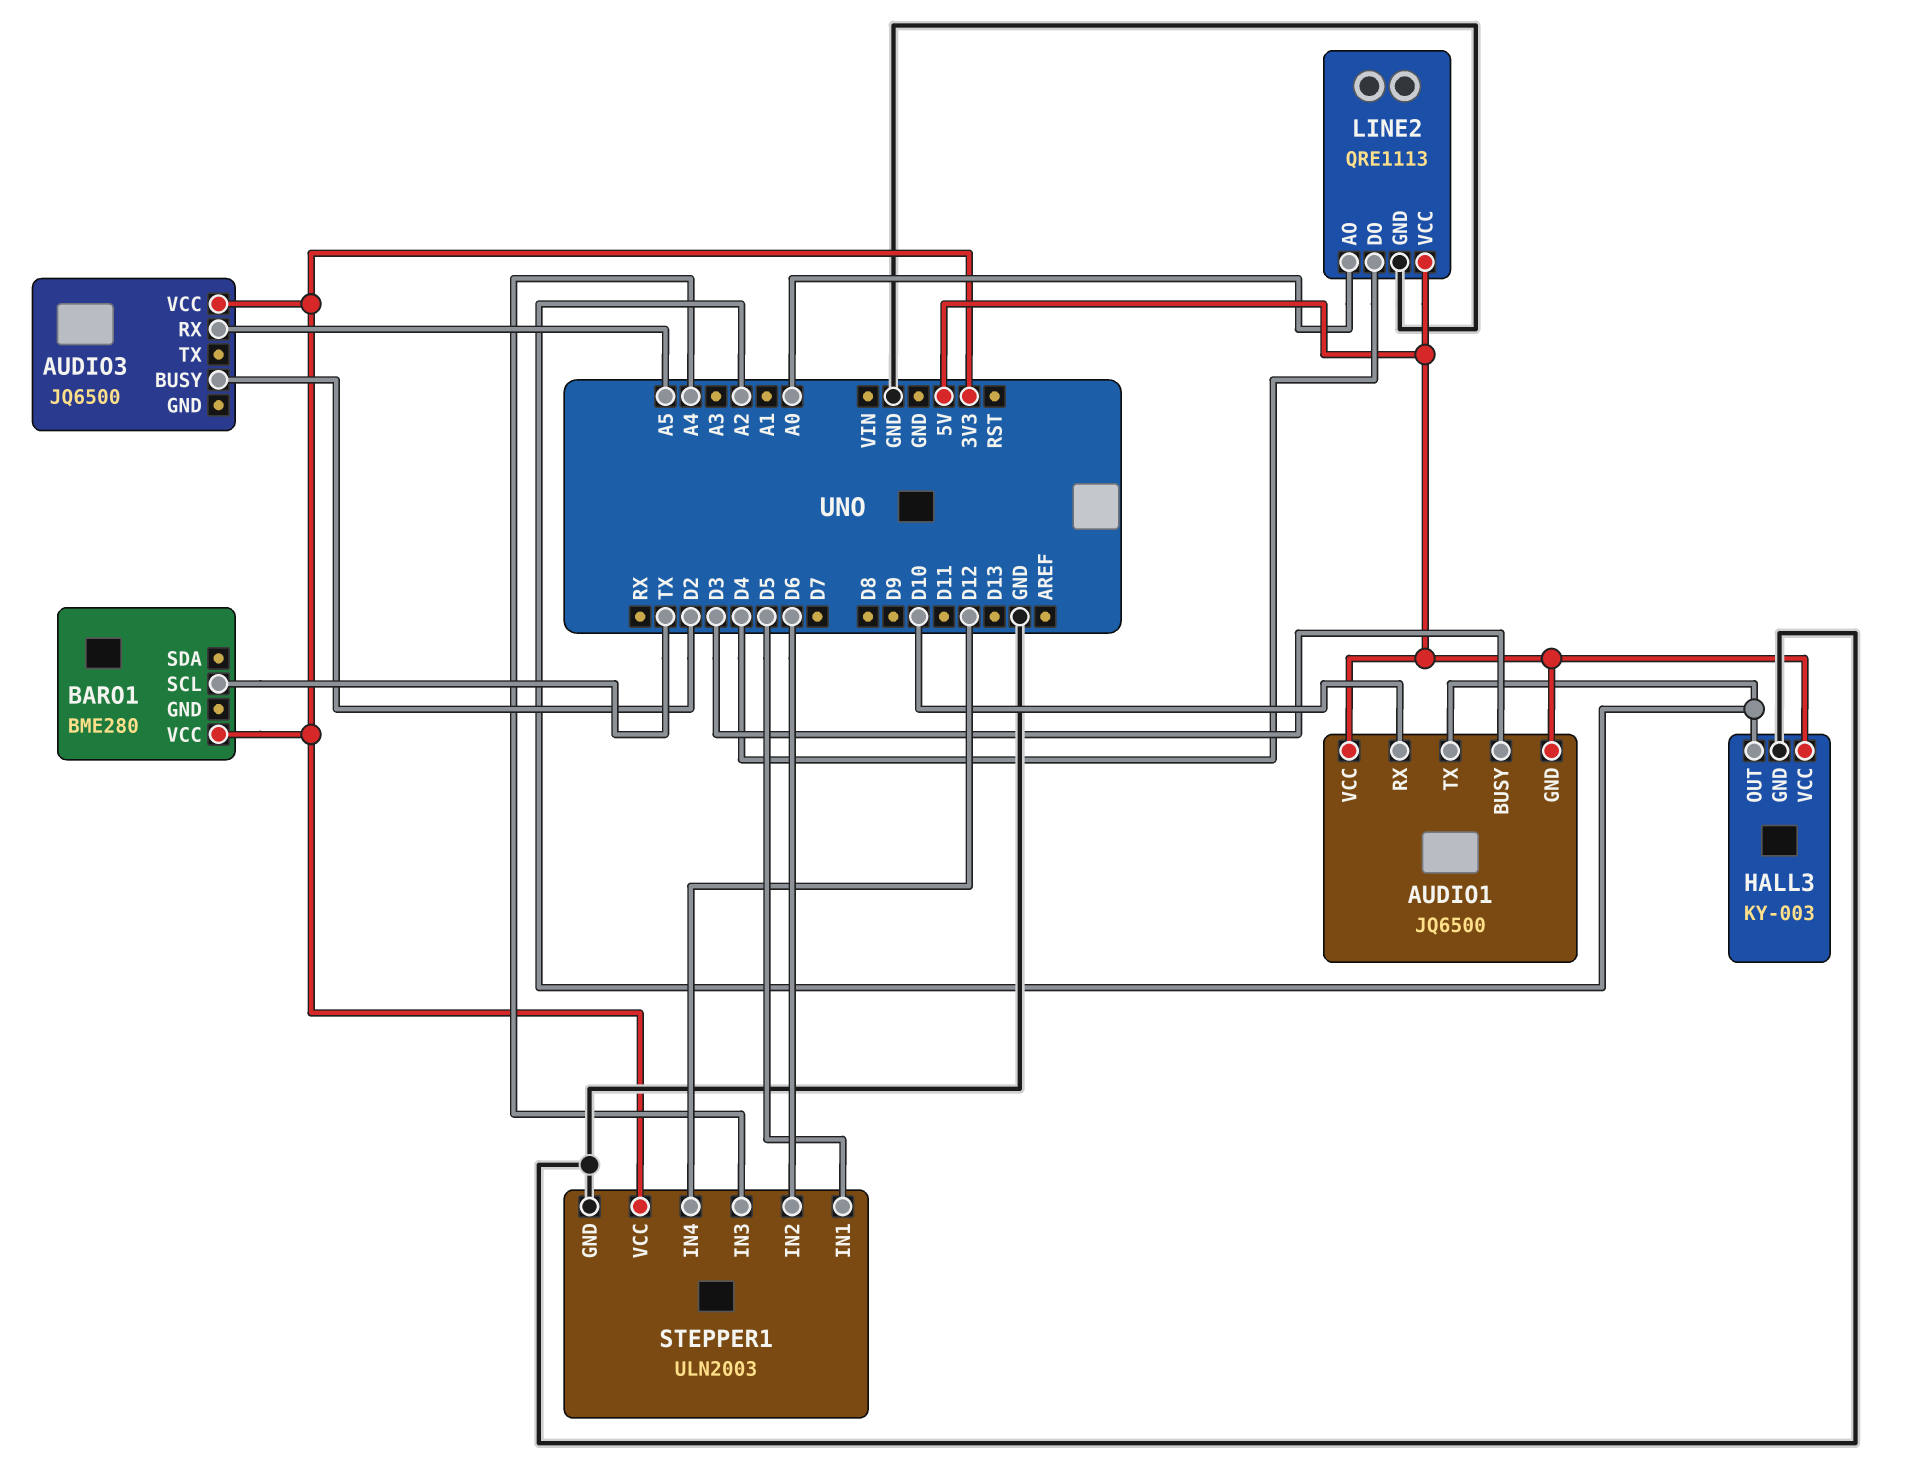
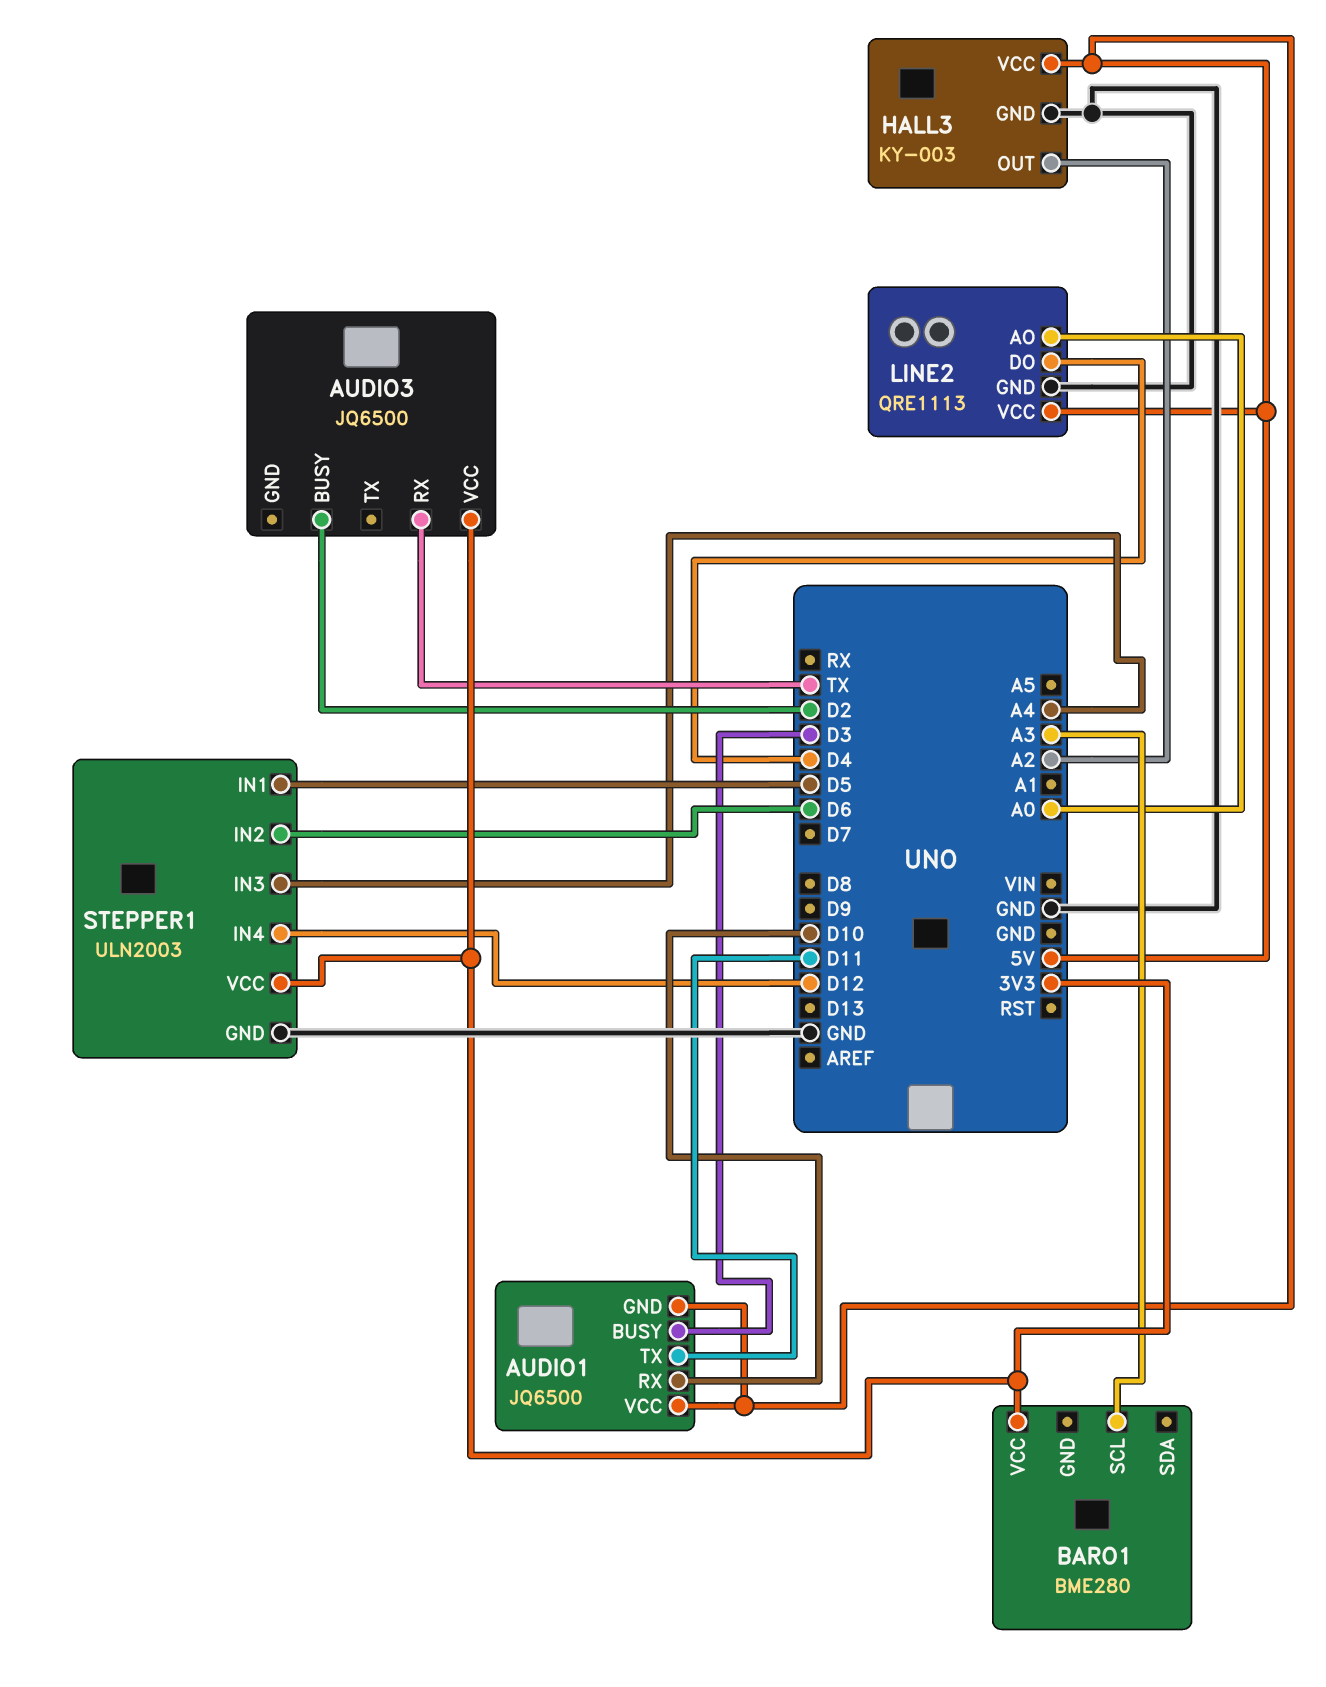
AUDIO1 pin TX: A2 -> D11
AUDIO3 pin RX: A5 -> TX
BARO1 pin SCL: TX -> A3

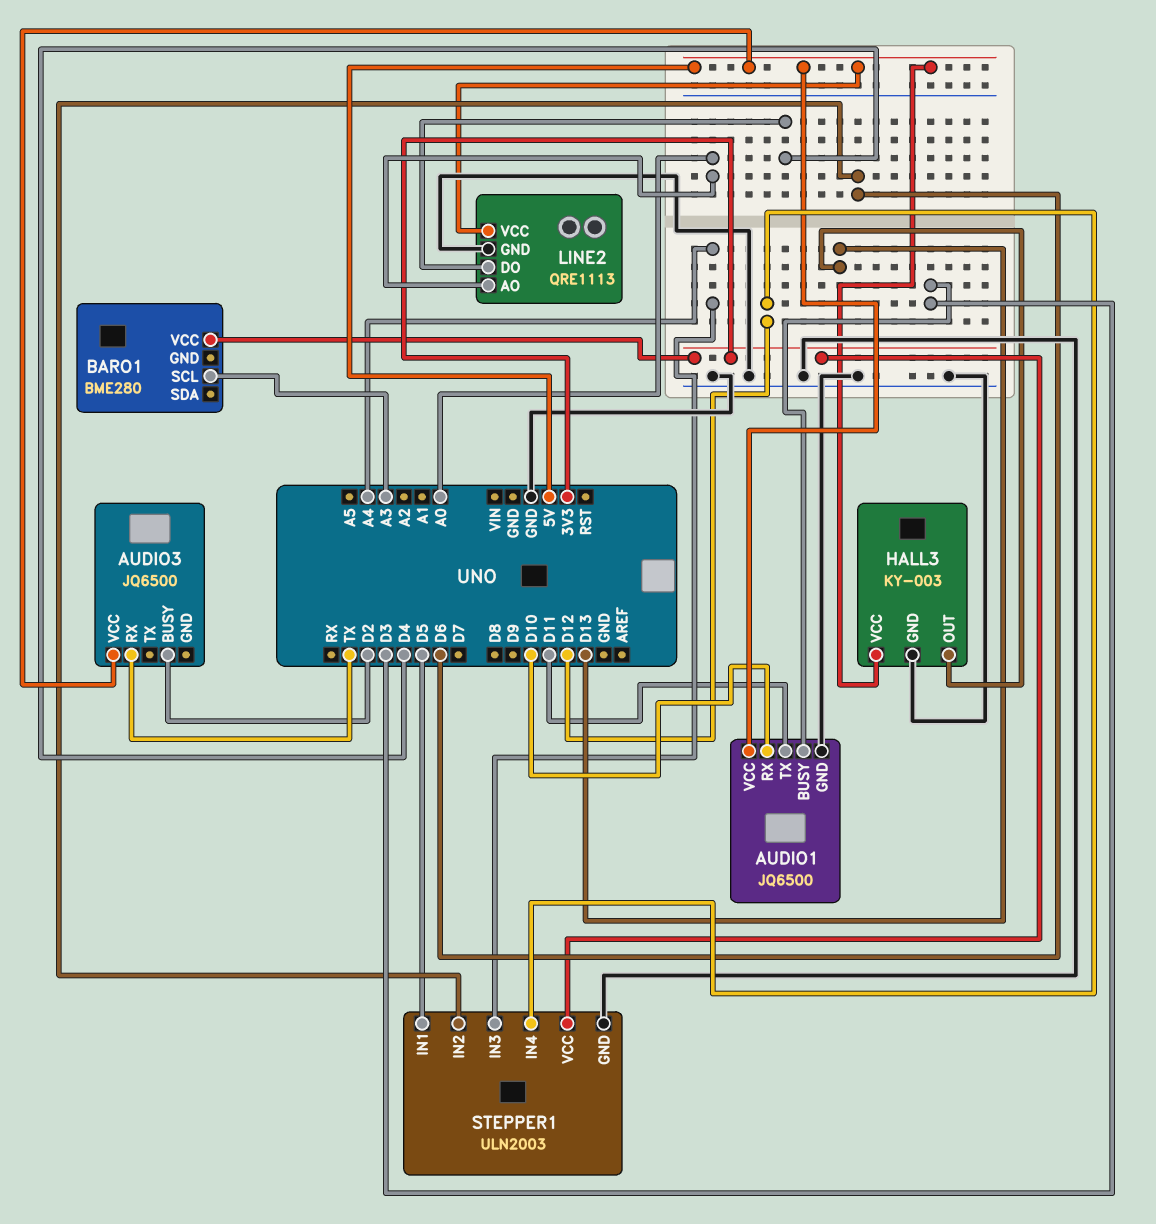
AUDIO1 pin GND: 5V -> GND
AUDIO3 pin VCC: 3V3 -> 5V
HALL3 pin OUT: A2 -> D13

